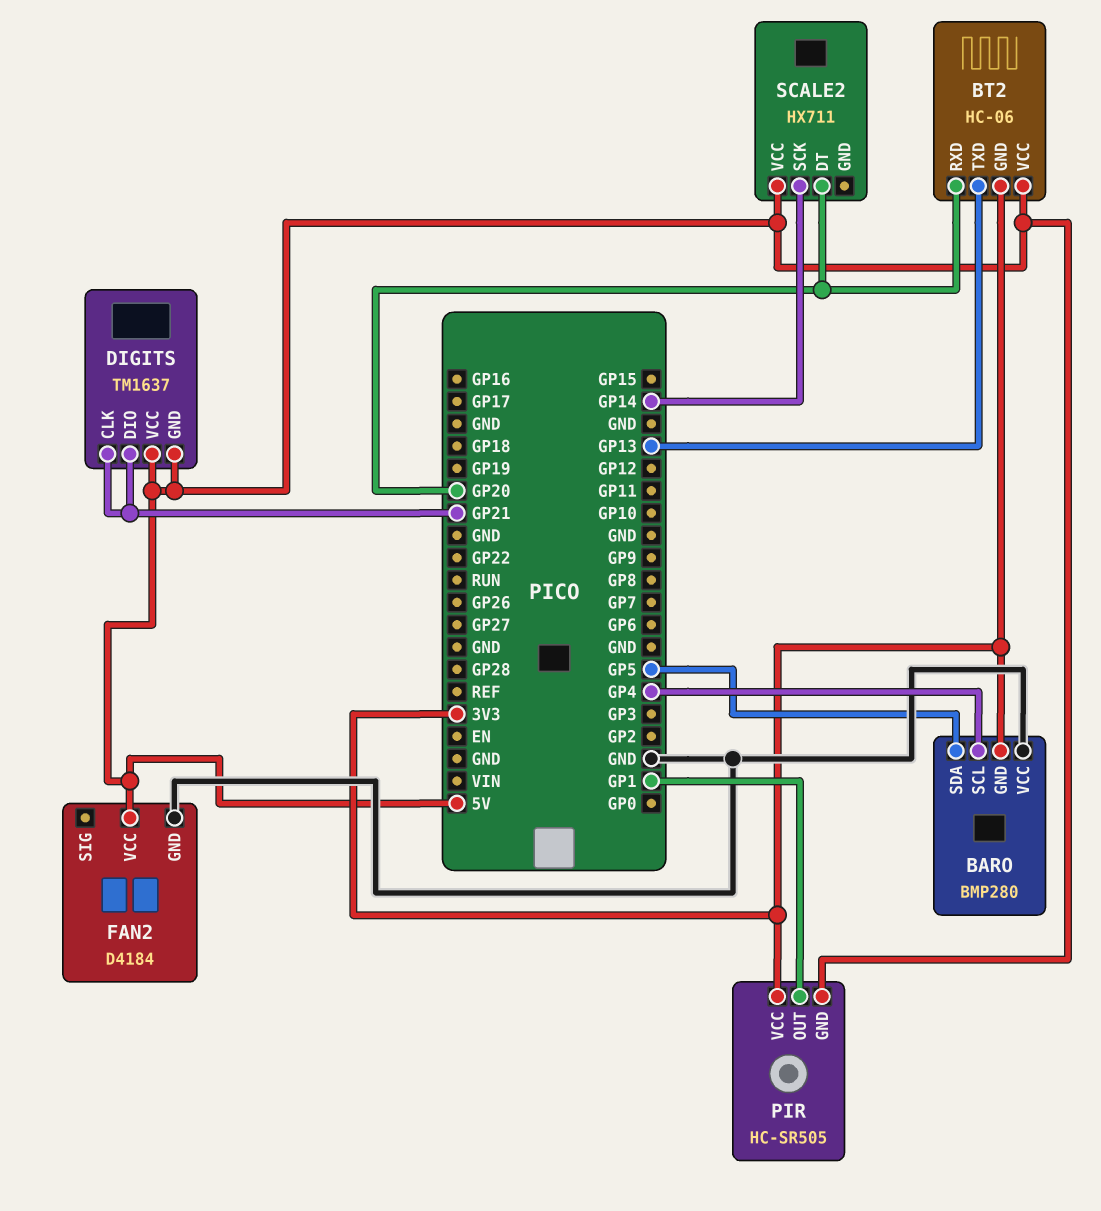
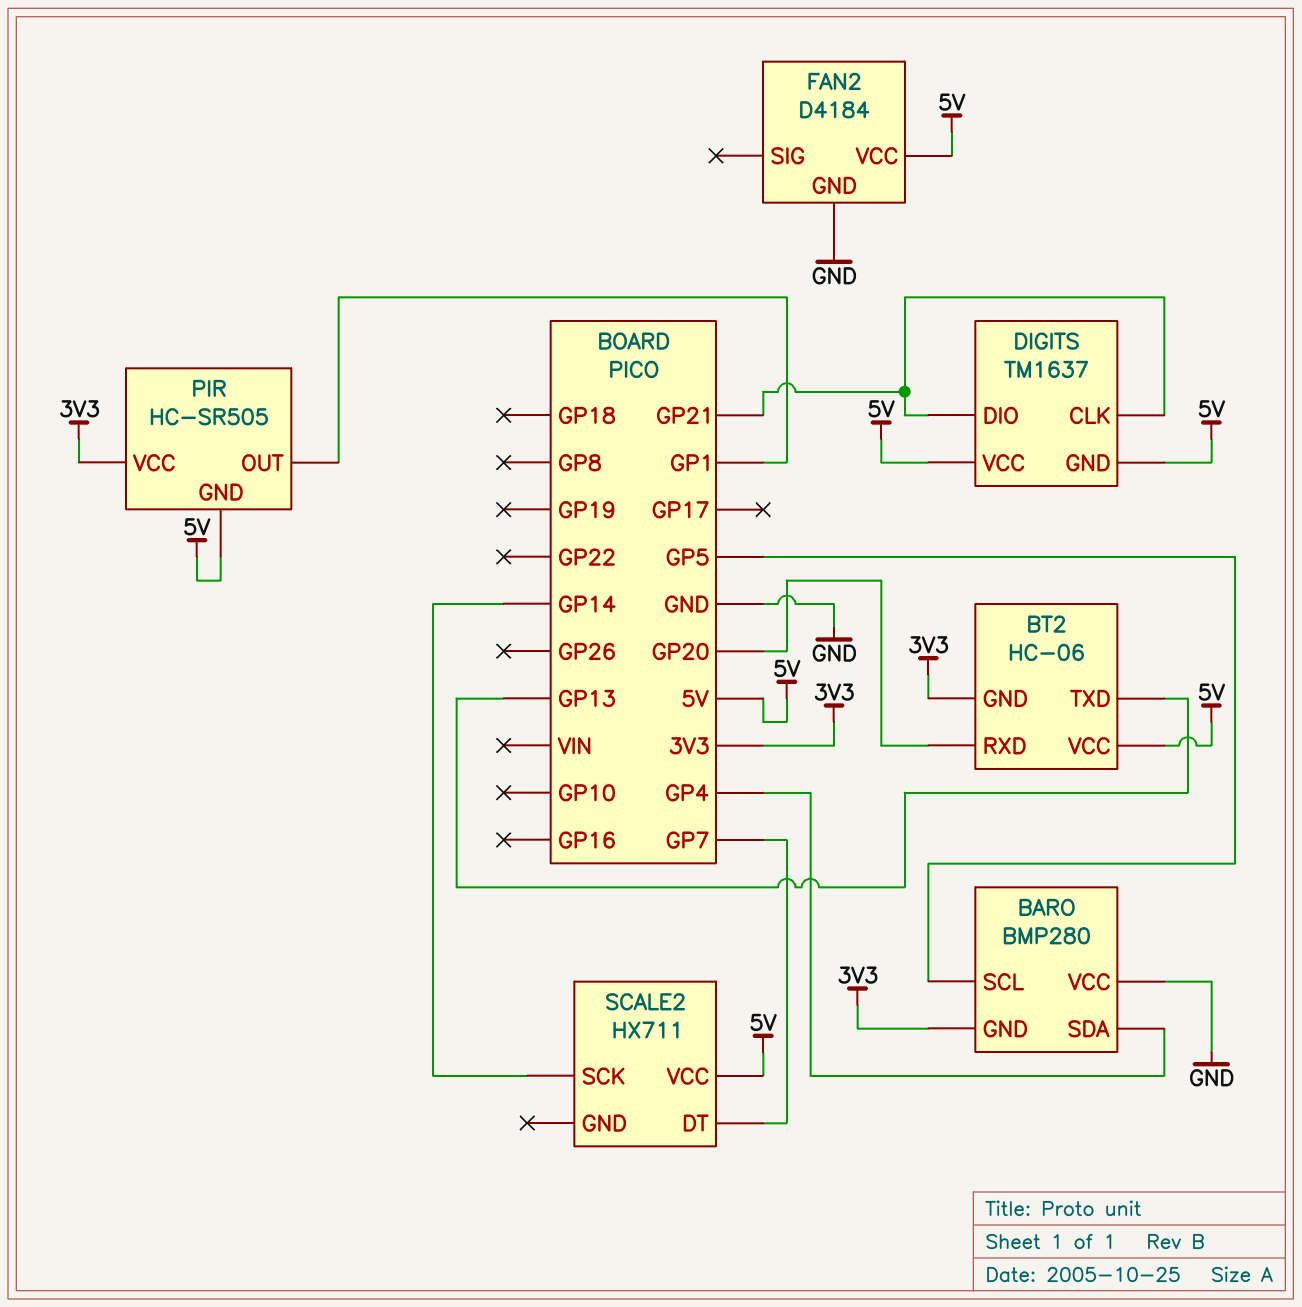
BARO pin SCL: GP4 -> GP5
BARO pin SDA: GP5 -> GP4
SCALE2 pin DT: GP20 -> GP7

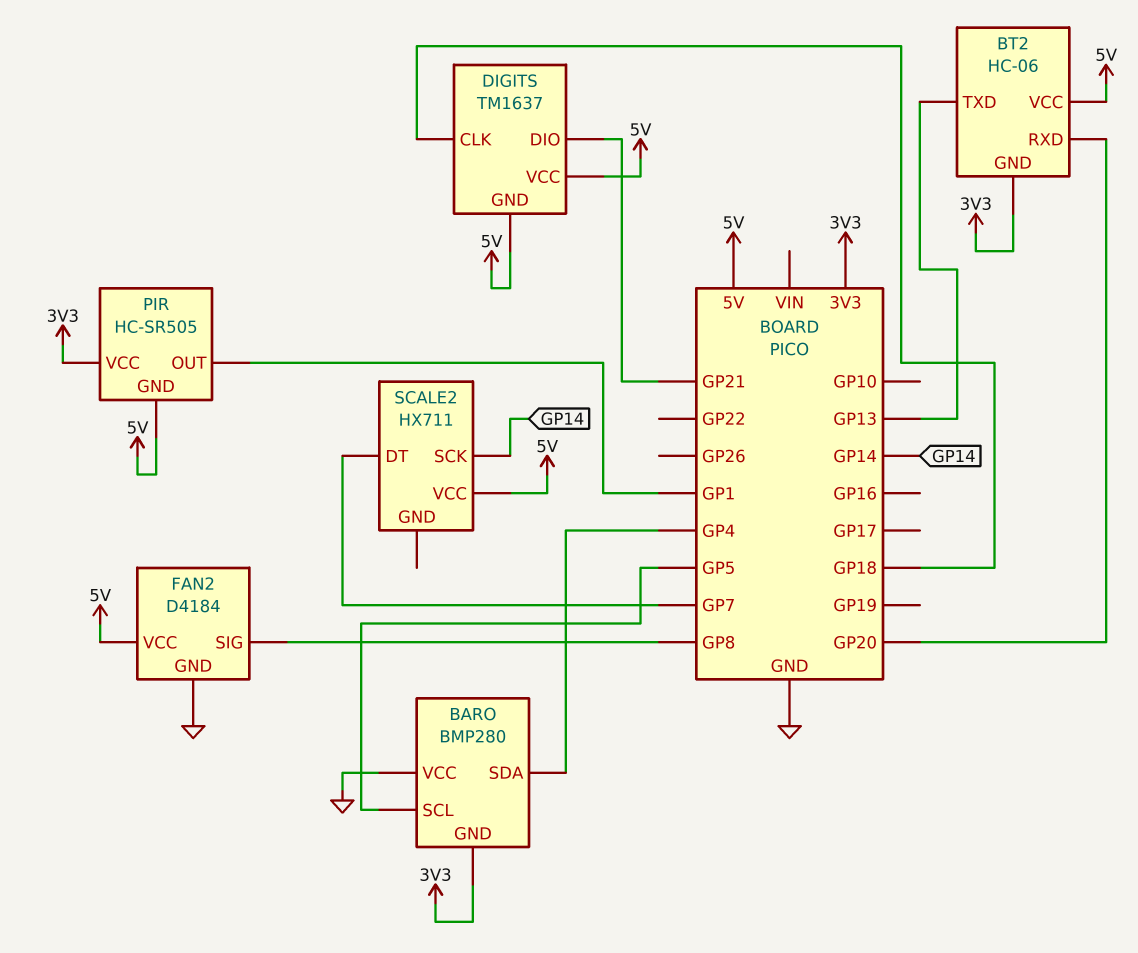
DIGITS pin CLK: GP21 -> GP18
FAN2 pin SIG: none -> GP8

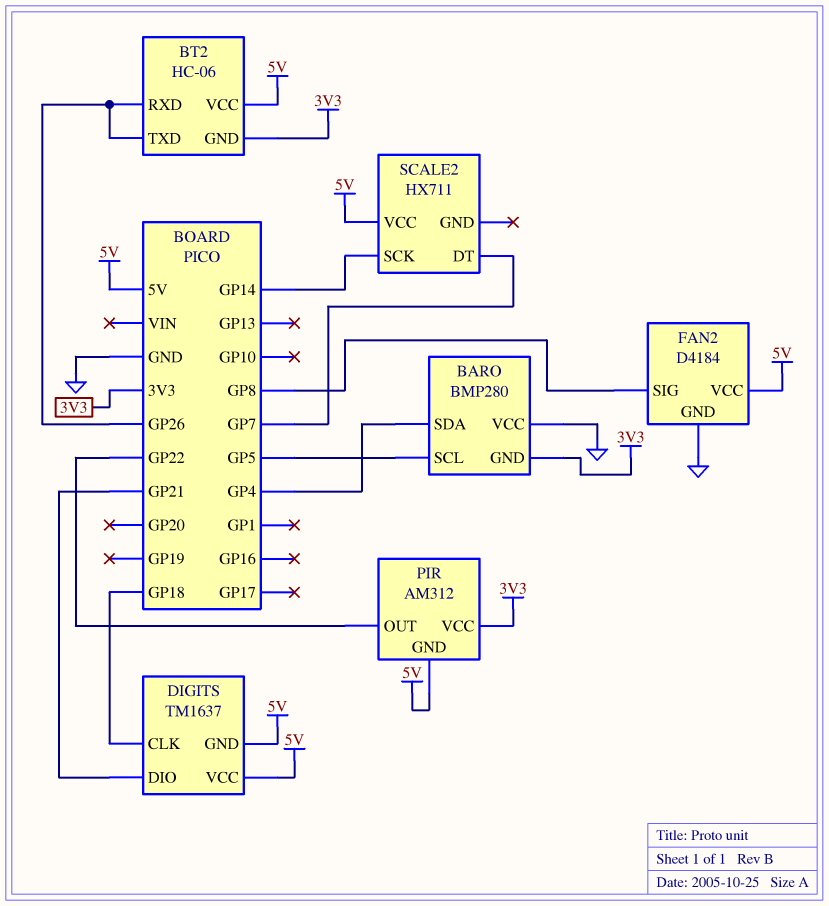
BT2 pin RXD: GP20 -> GP26
BT2 pin TXD: GP13 -> GP26
PIR: HC-SR505 -> AM312
PIR pin OUT: GP1 -> GP22

